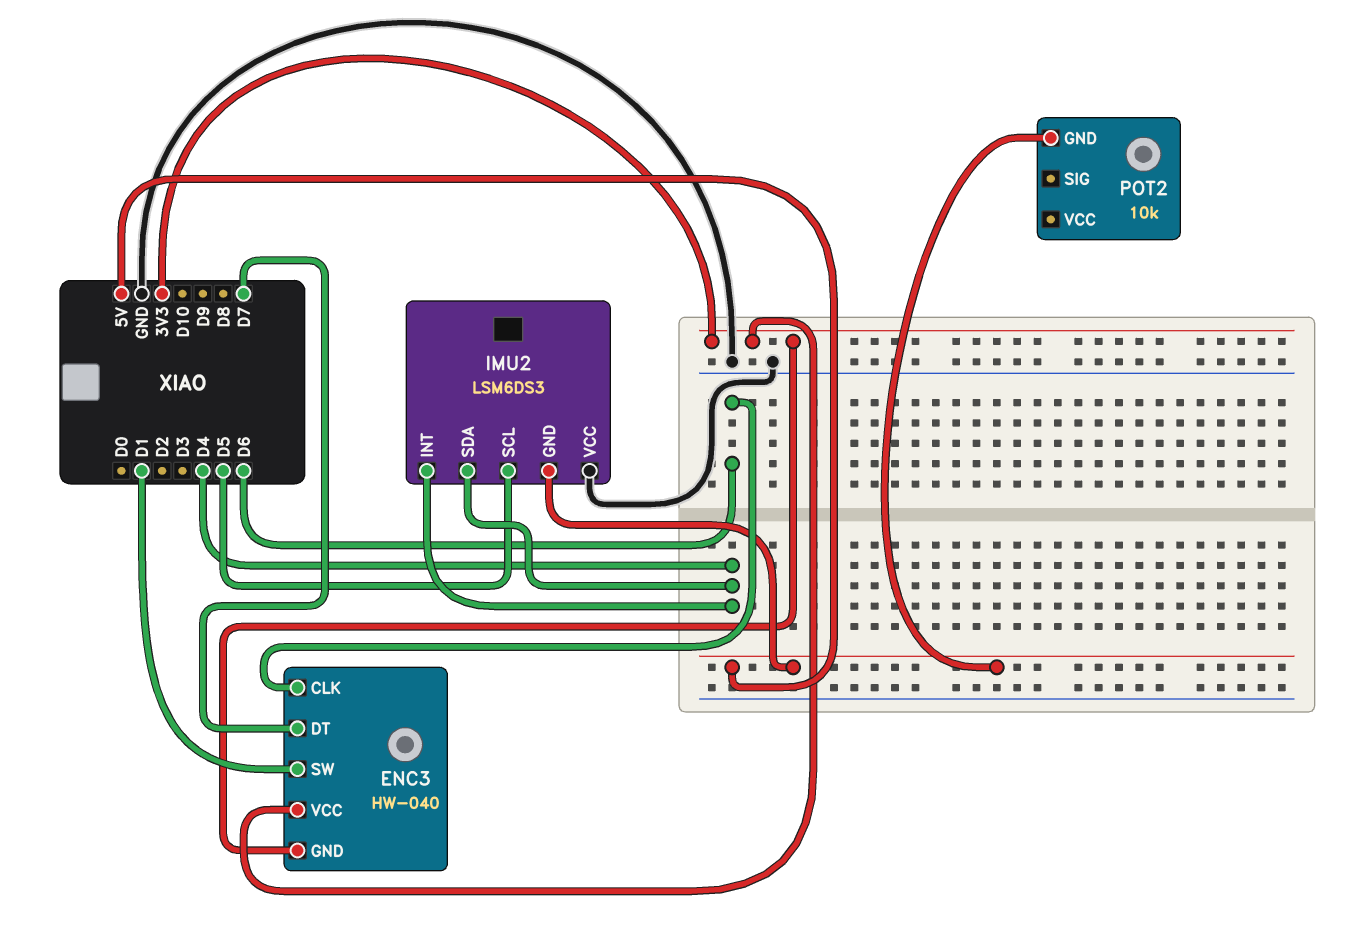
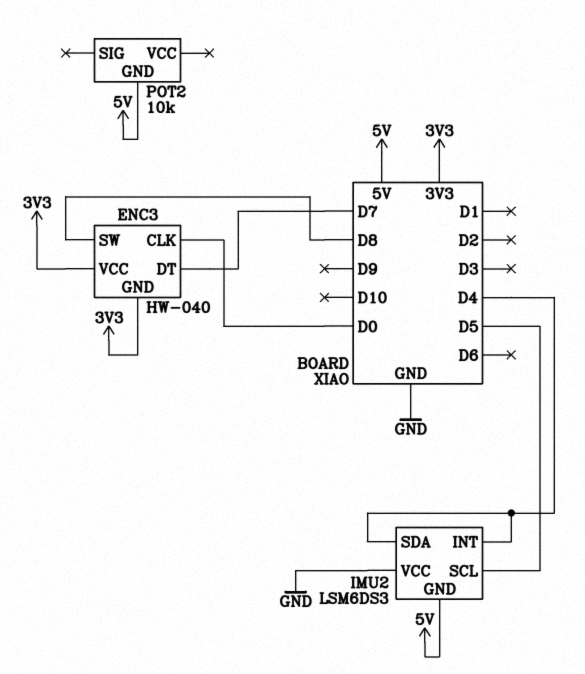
ENC3 pin CLK: D6 -> D0
ENC3 pin SW: D1 -> D8

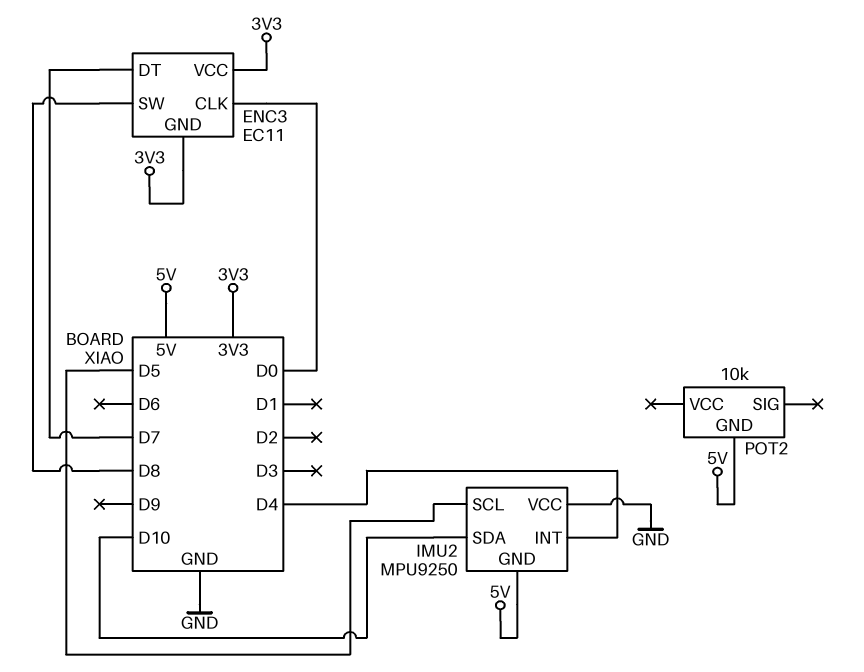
ENC3: HW-040 -> EC11
IMU2: LSM6DS3 -> MPU9250
IMU2 pin SDA: D4 -> D10

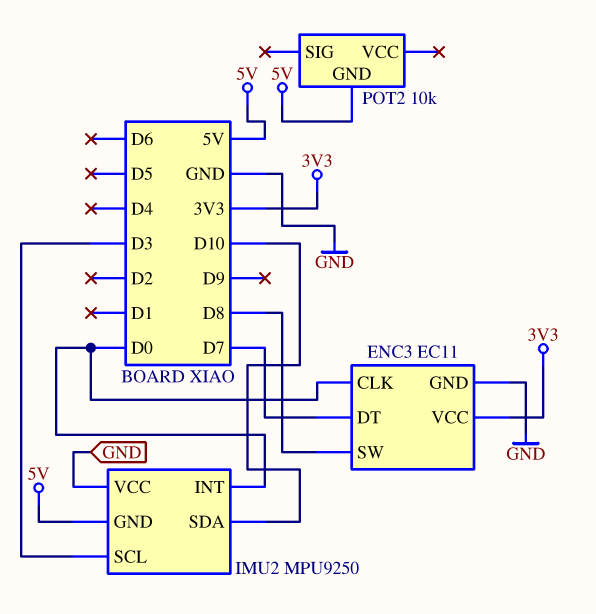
ENC3 pin GND: 3V3 -> GND
IMU2 pin INT: D4 -> D0
IMU2 pin SCL: D5 -> D3

